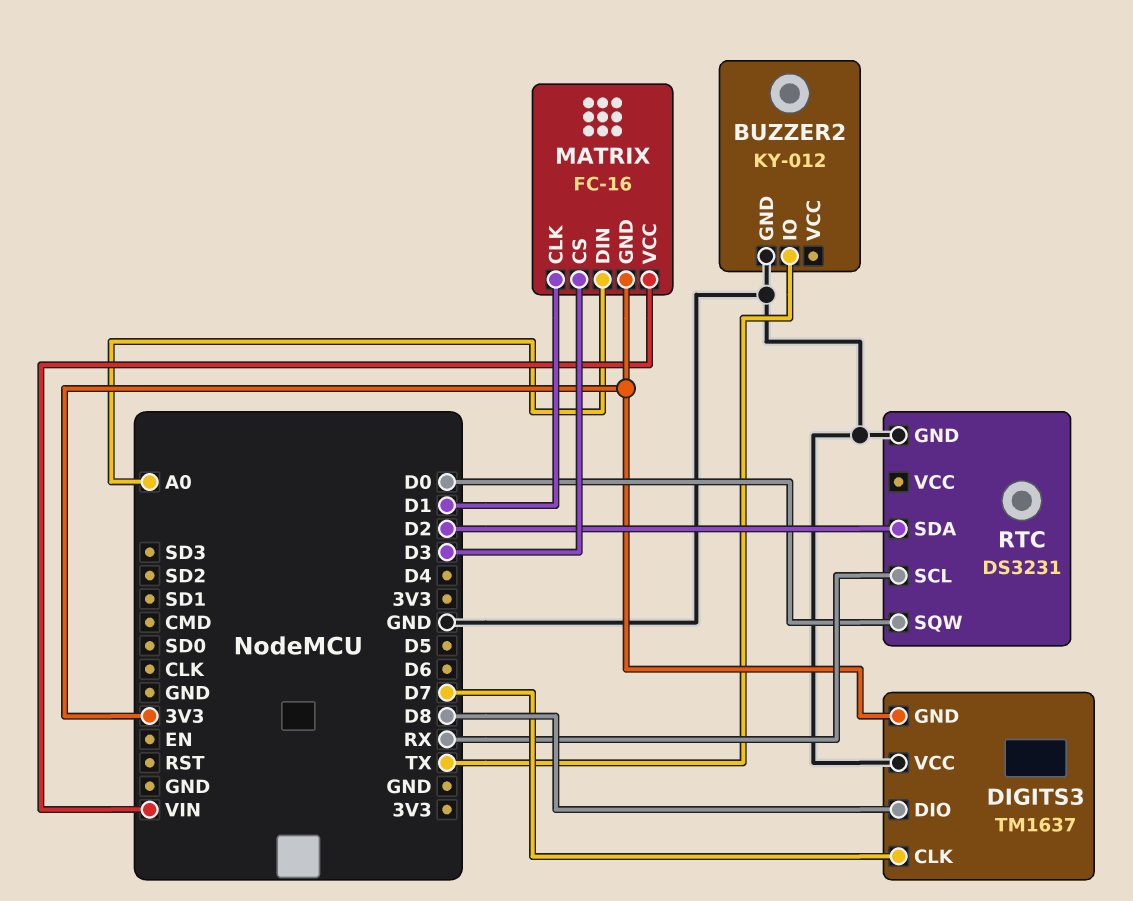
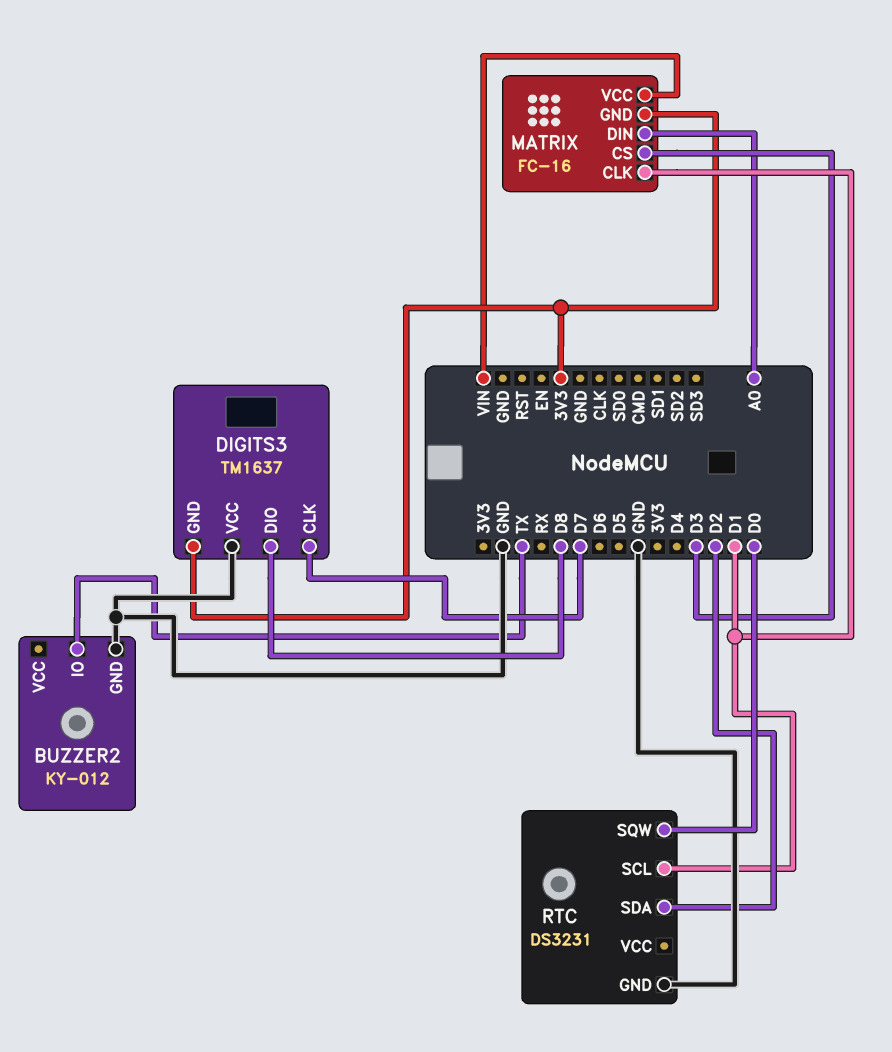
RTC pin SCL: RX -> D1

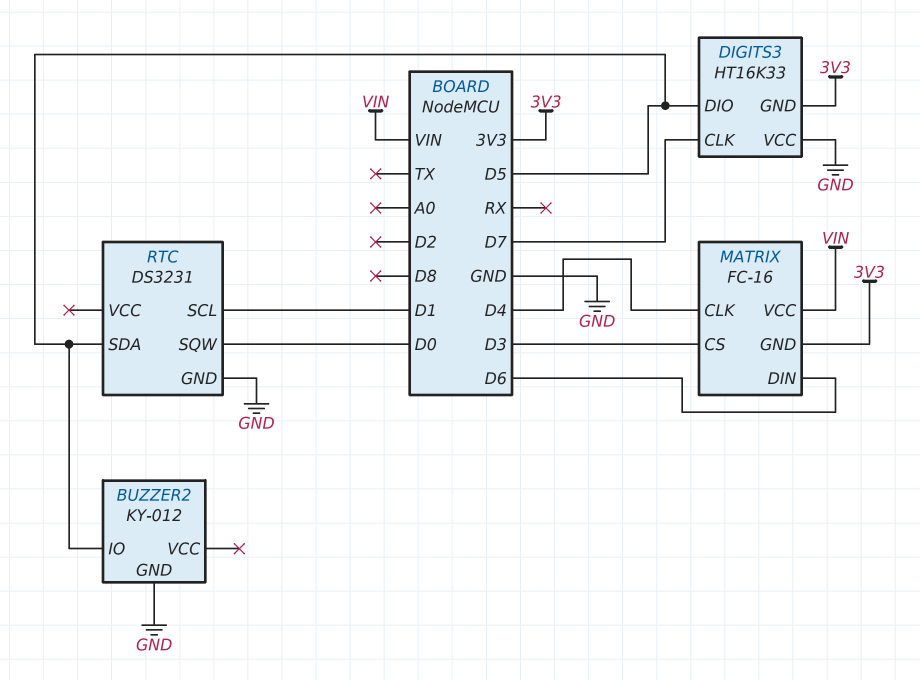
BUZZER2 pin IO: TX -> D5
DIGITS3: TM1637 -> HT16K33
DIGITS3 pin DIO: D8 -> D5
MATRIX pin CLK: D1 -> D4
MATRIX pin DIN: A0 -> D6
RTC pin SDA: D2 -> D5

